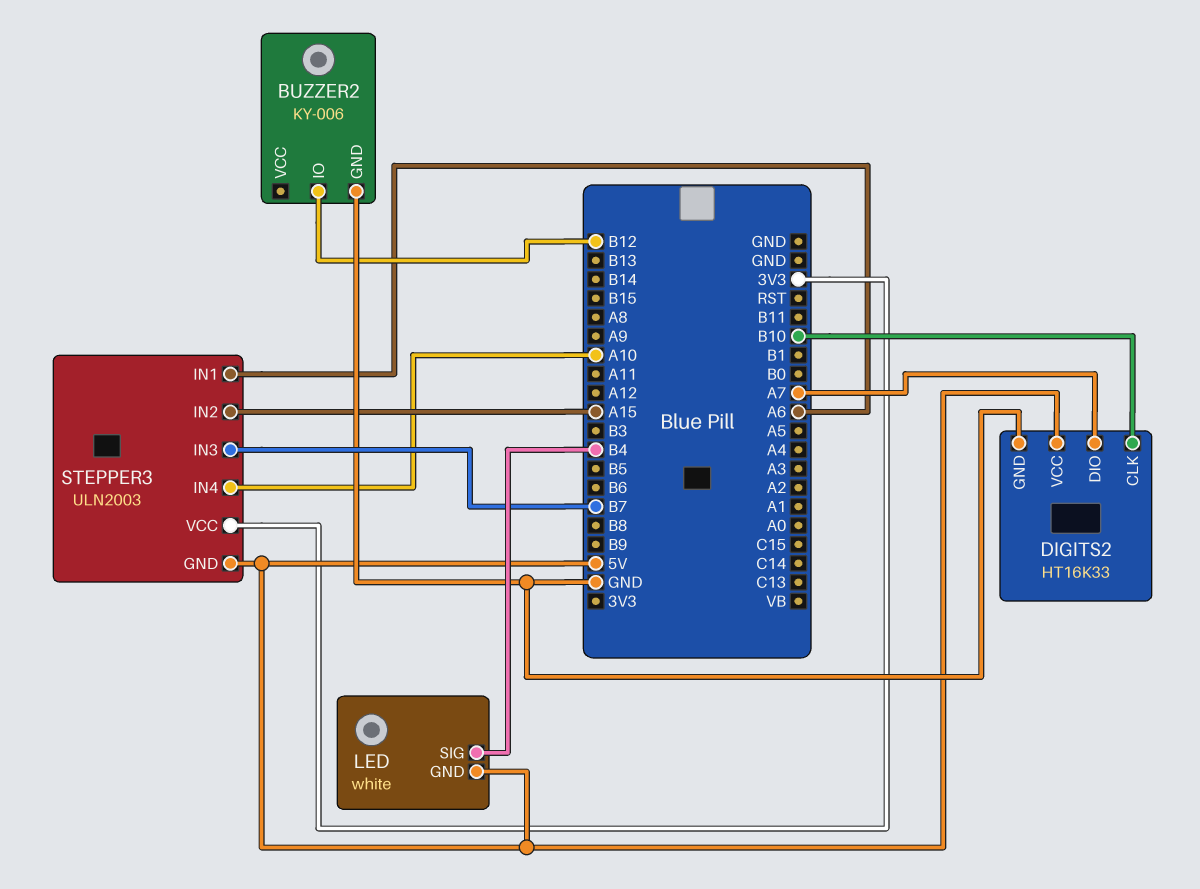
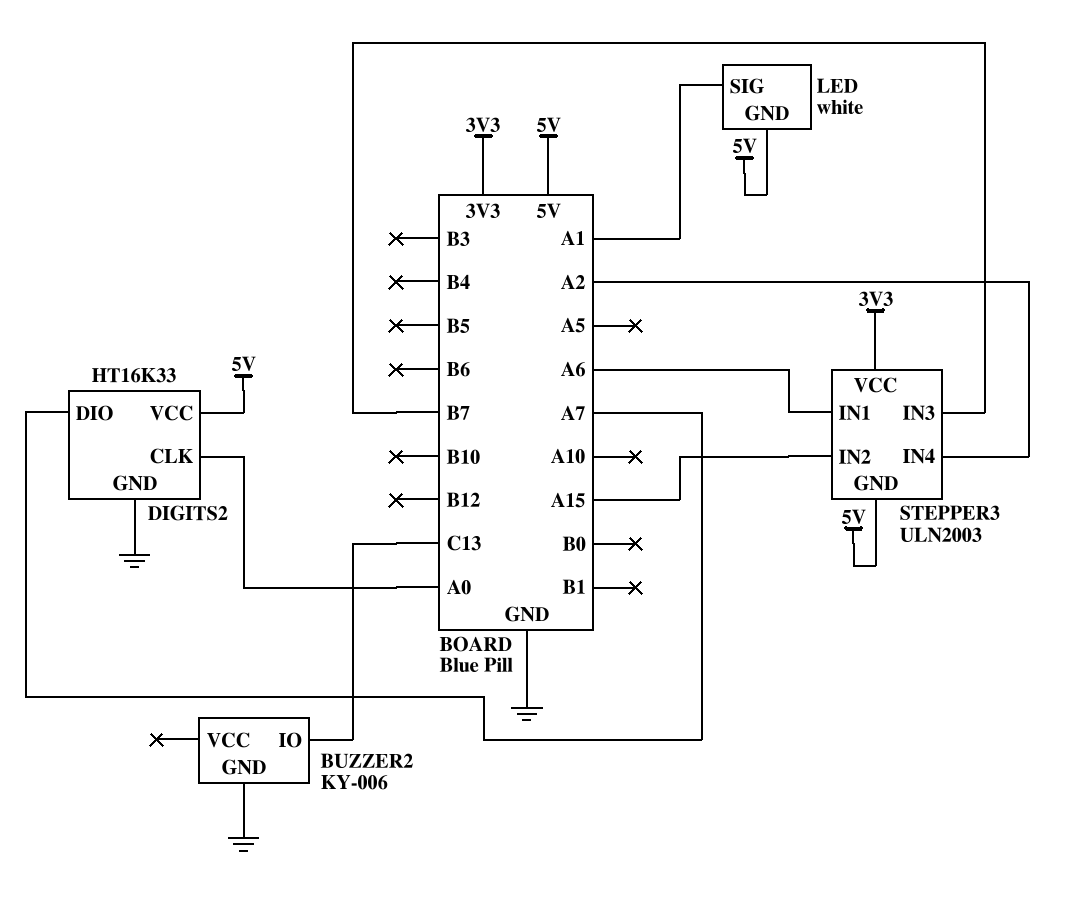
BUZZER2 pin IO: B12 -> C13
DIGITS2 pin CLK: B10 -> A0
LED pin SIG: B4 -> A1
STEPPER3 pin IN4: A10 -> A2

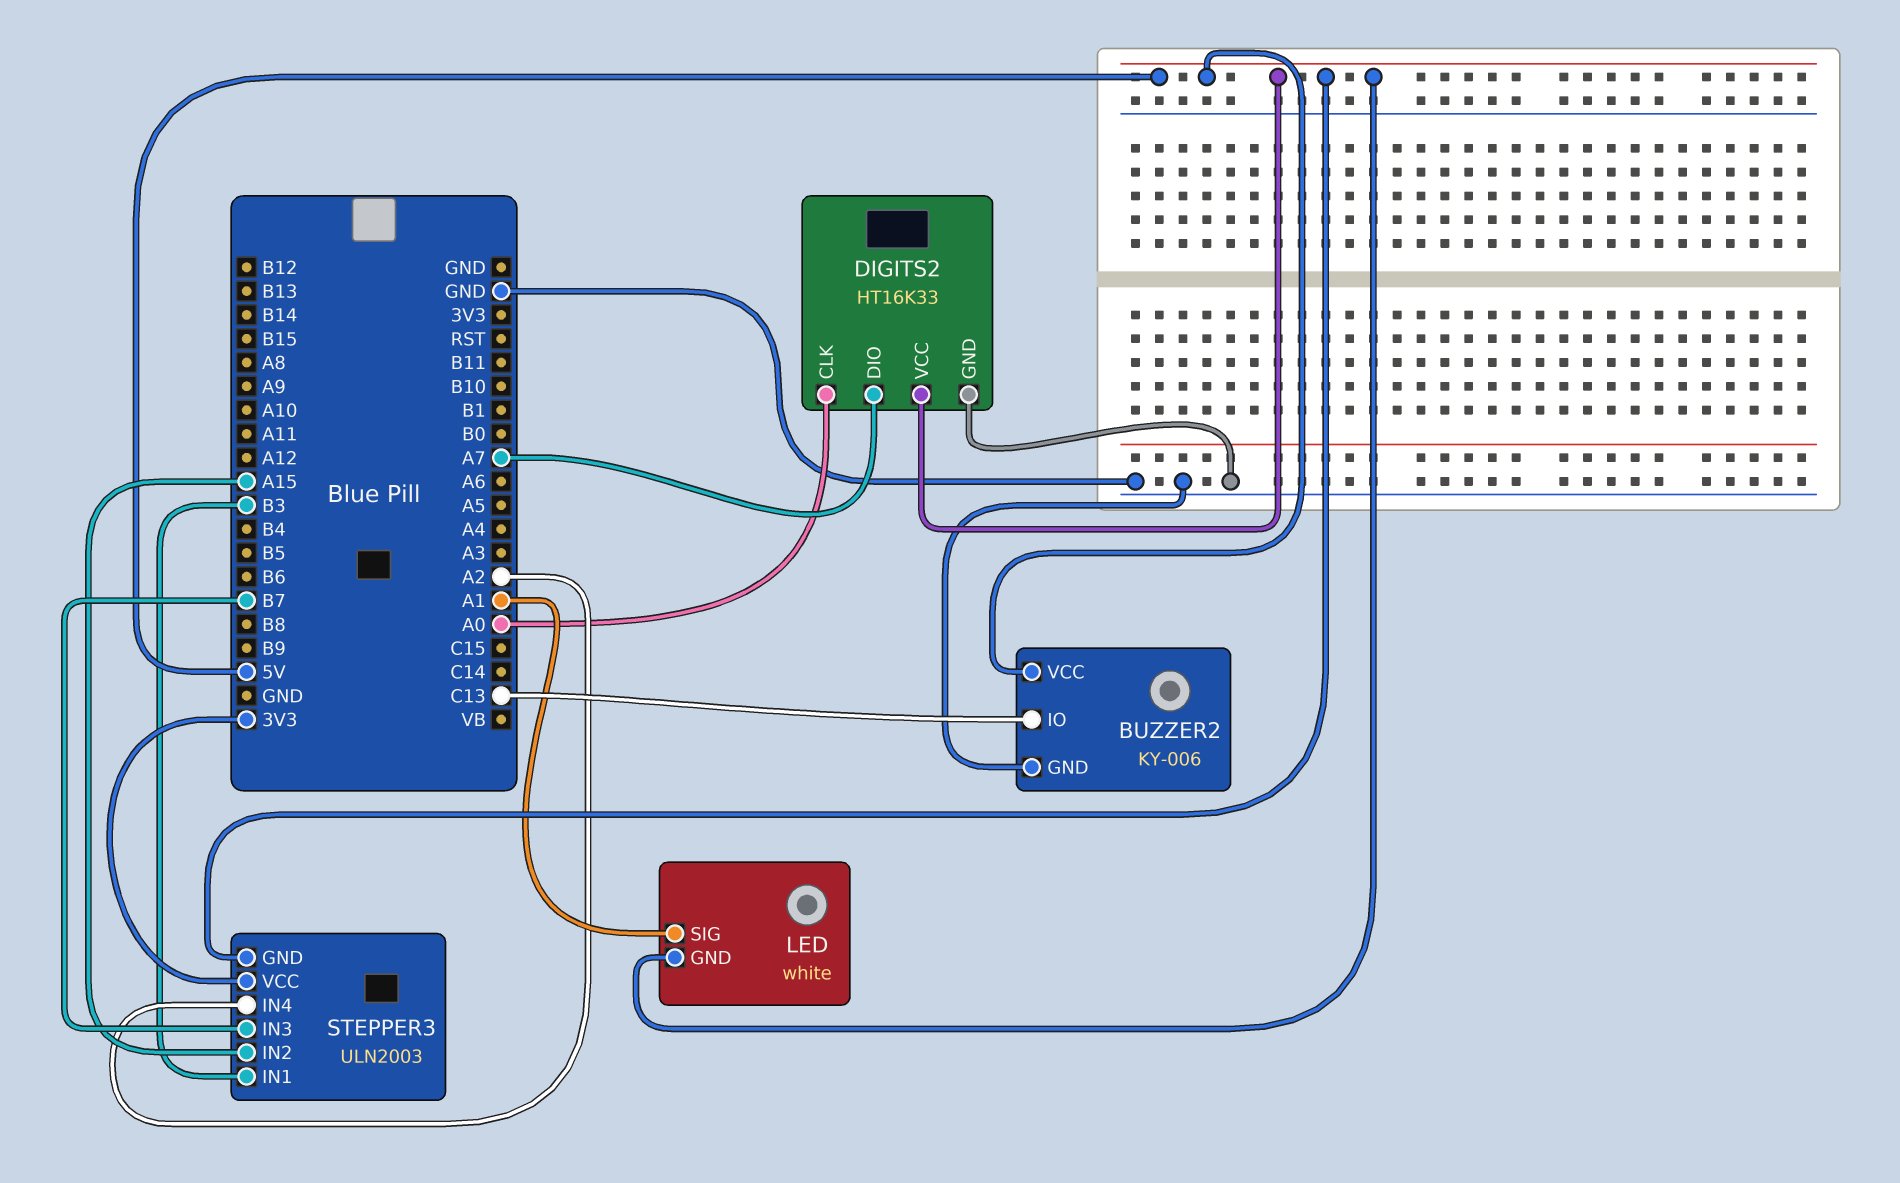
BUZZER2 pin VCC: none -> 5V
STEPPER3 pin IN1: A6 -> B3

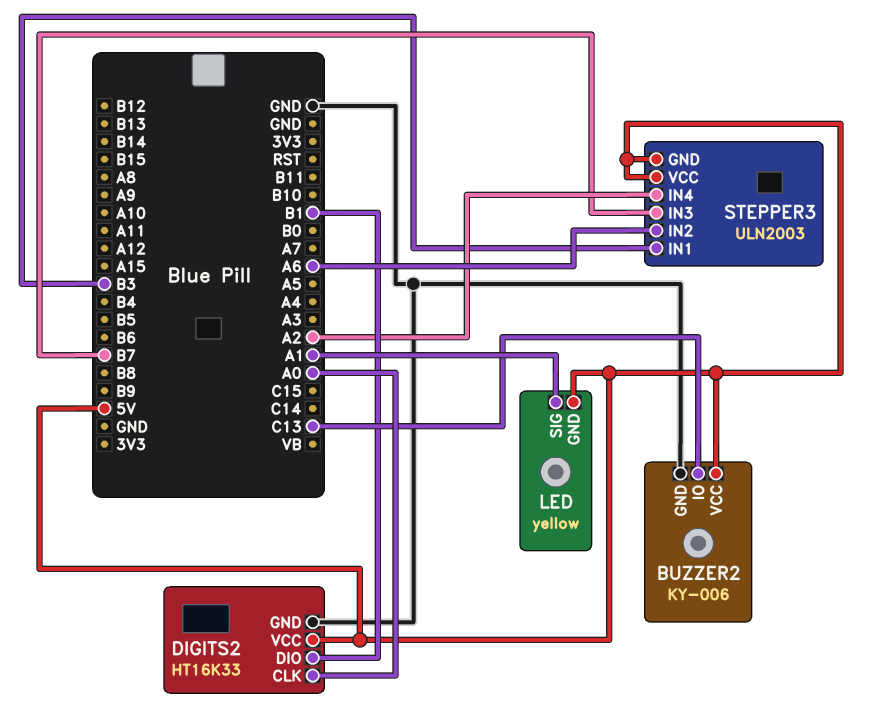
DIGITS2 pin DIO: A7 -> B1
LED: white -> yellow
STEPPER3 pin IN2: A15 -> A6
STEPPER3 pin VCC: 3V3 -> 5V

